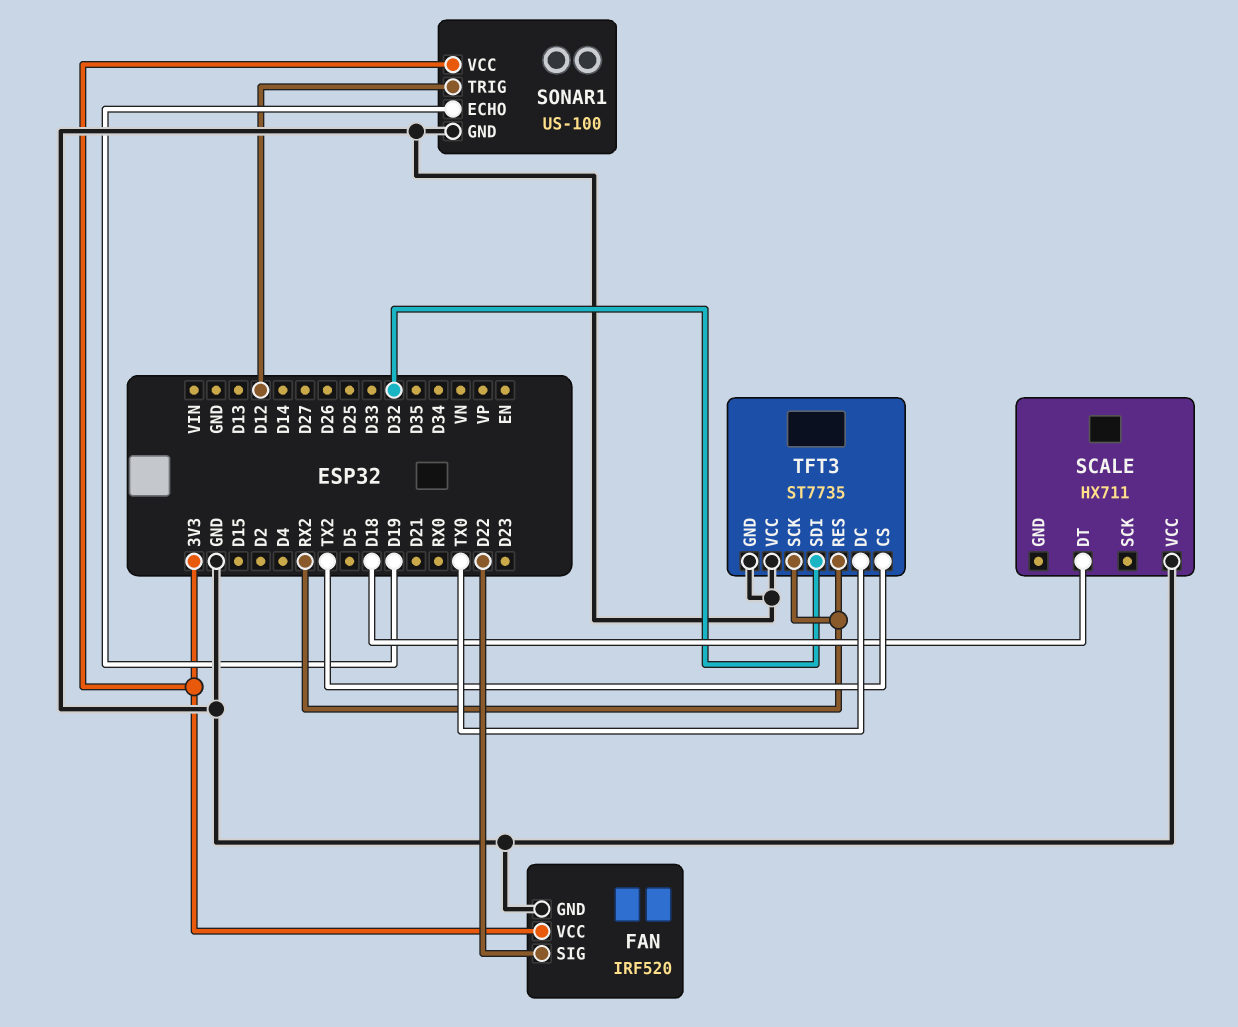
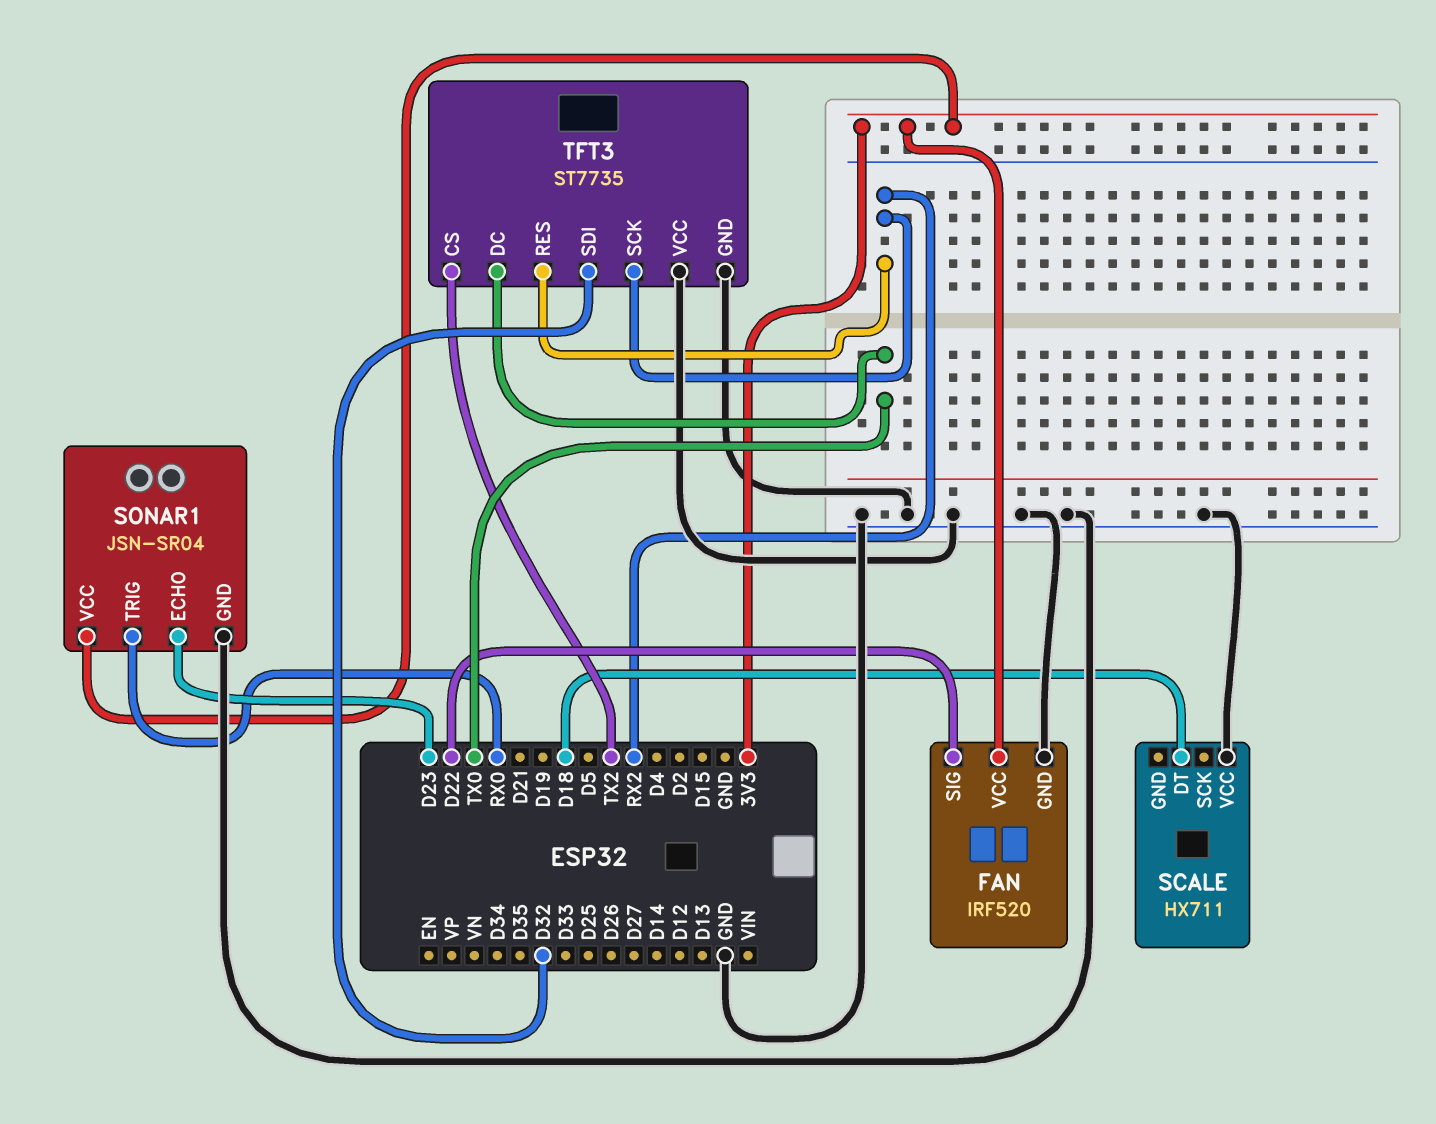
SONAR1: US-100 -> JSN-SR04
SONAR1 pin ECHO: D19 -> D23
SONAR1 pin TRIG: D12 -> RX0

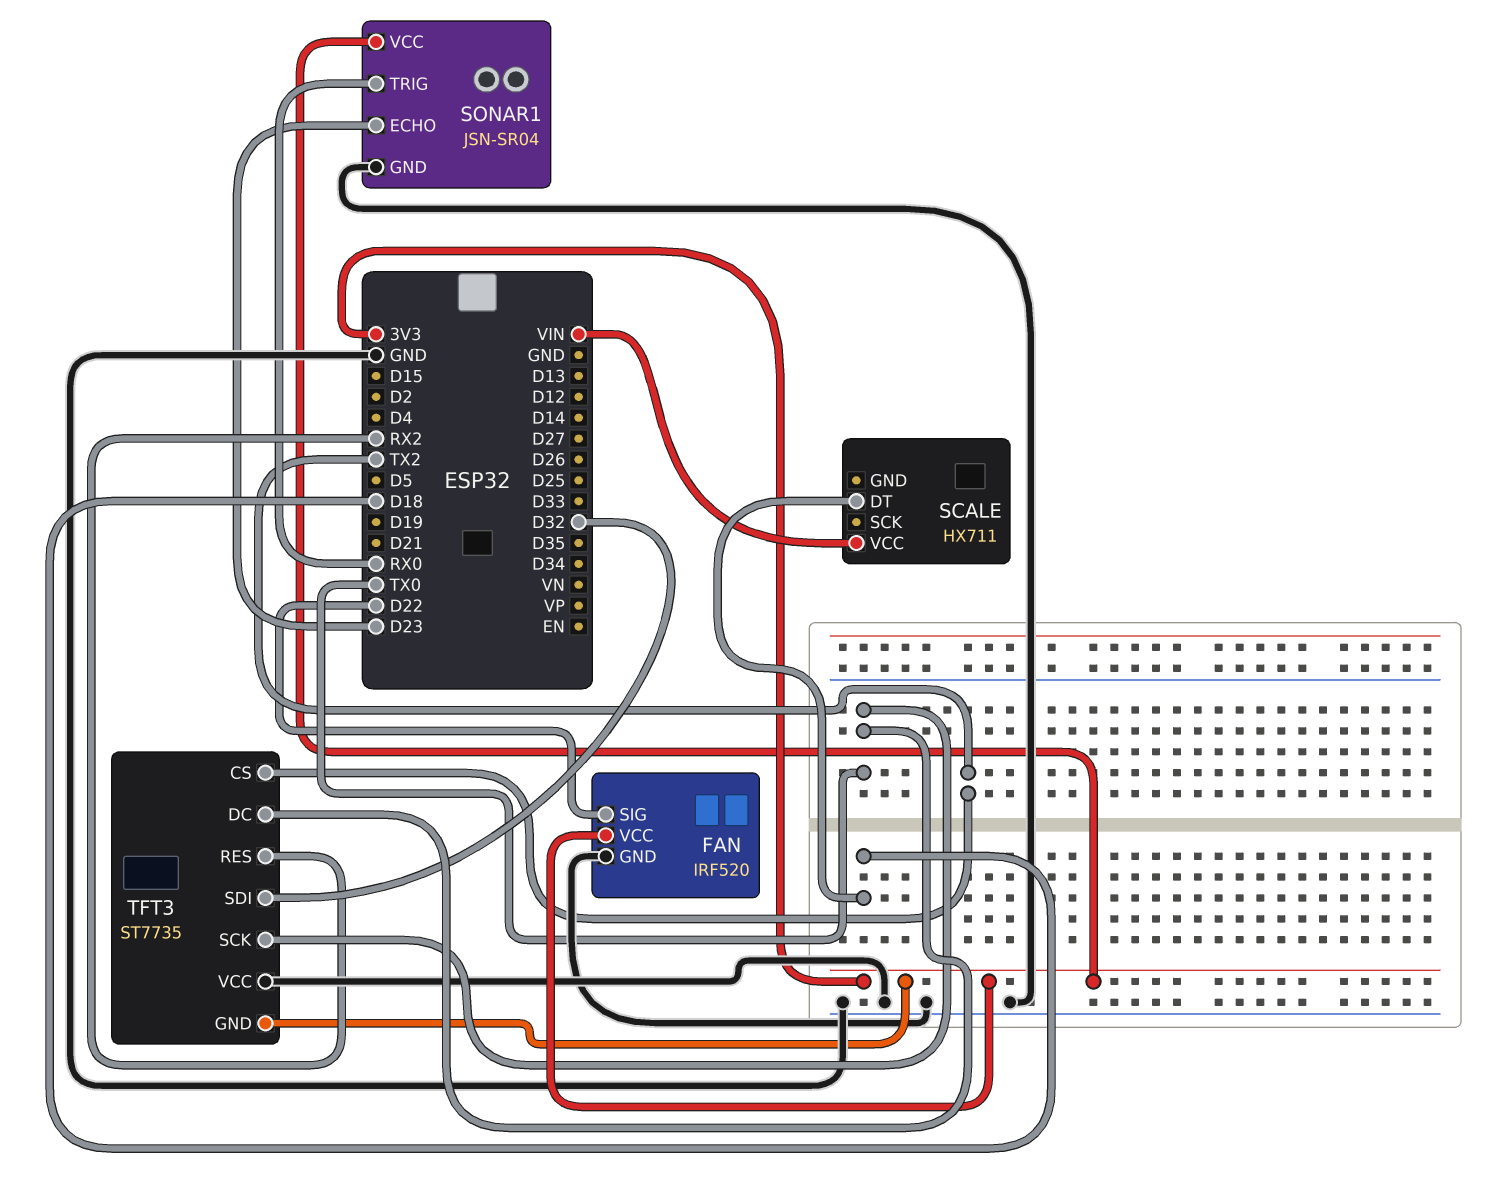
SCALE pin VCC: GND -> VIN
TFT3 pin GND: GND -> 3V3
TFT3 pin SCK: RX2 -> TX0

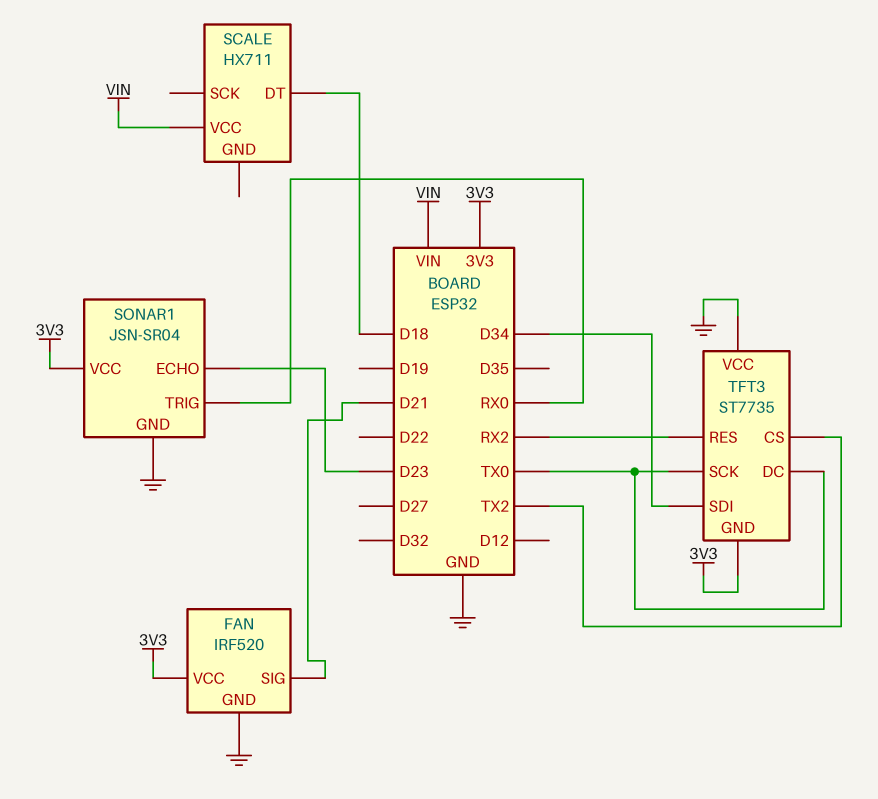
FAN pin SIG: D22 -> D21
TFT3 pin SDI: D32 -> D34

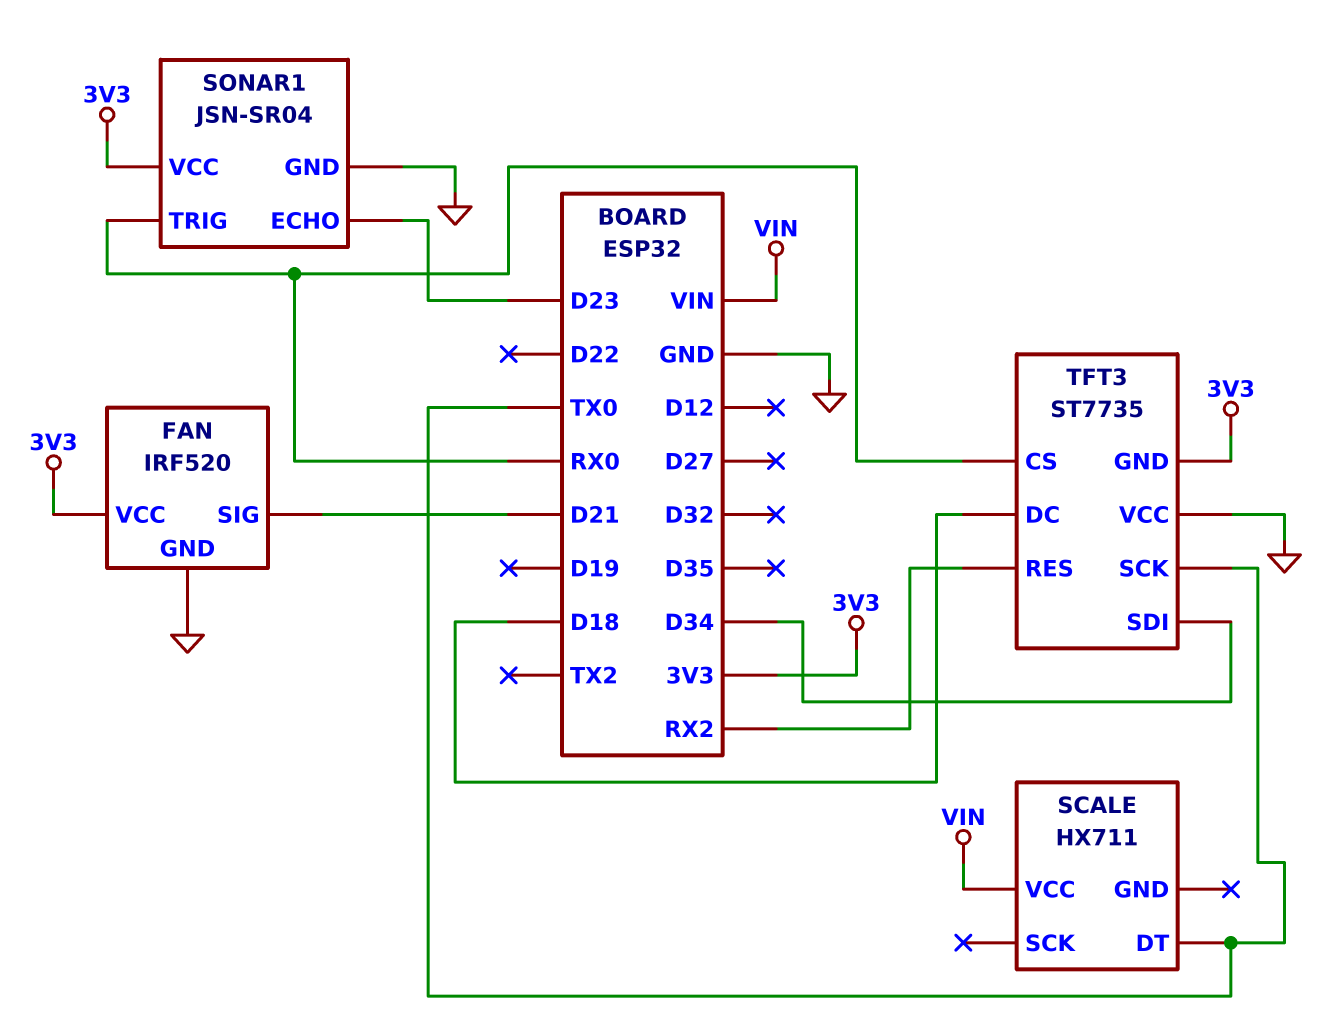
SCALE pin DT: D18 -> TX0
TFT3 pin CS: TX2 -> RX0
TFT3 pin DC: TX0 -> D18

